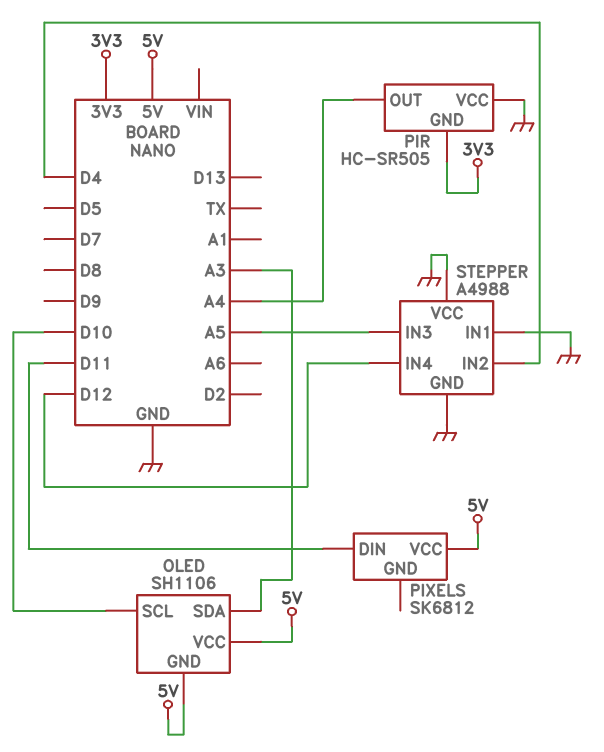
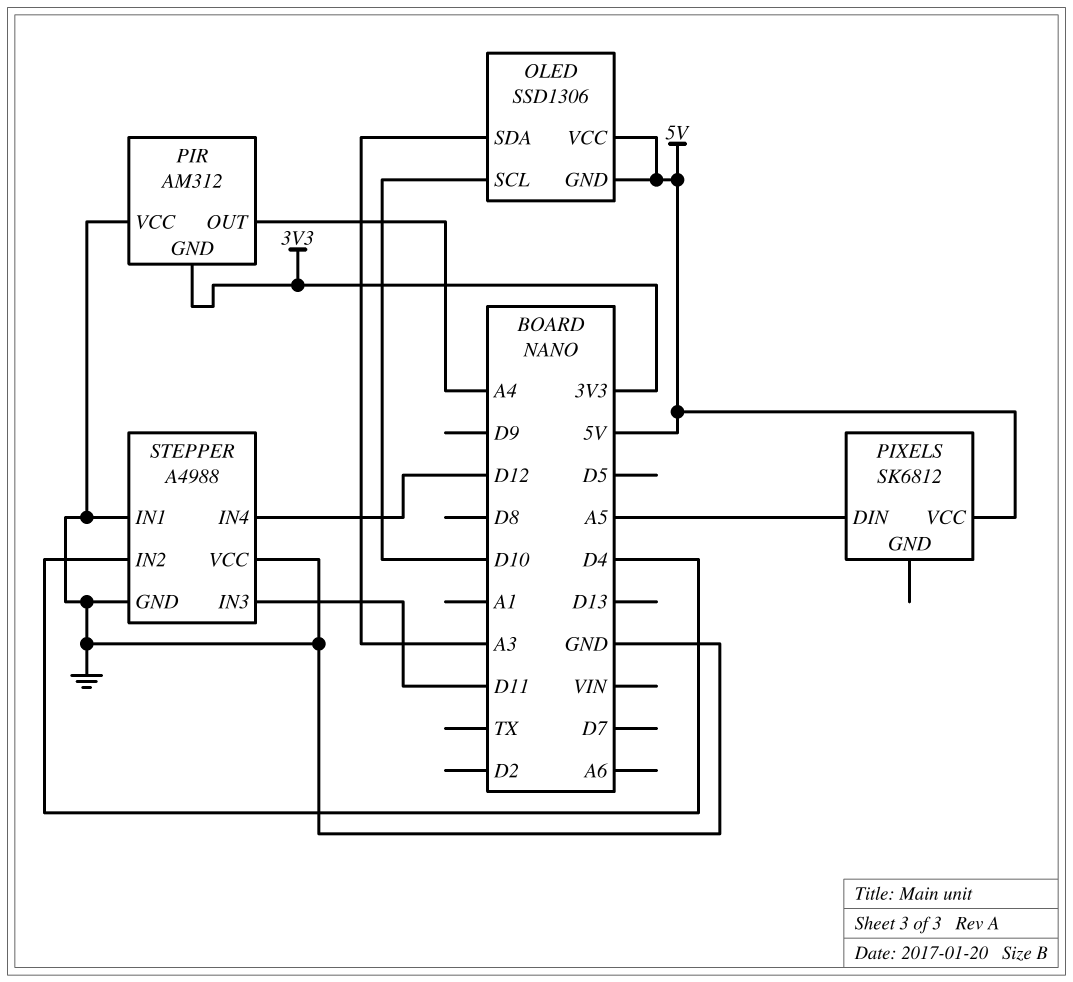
OLED: SH1106 -> SSD1306
PIR: HC-SR505 -> AM312
PIXELS pin DIN: D11 -> A5
STEPPER pin IN3: A5 -> D11

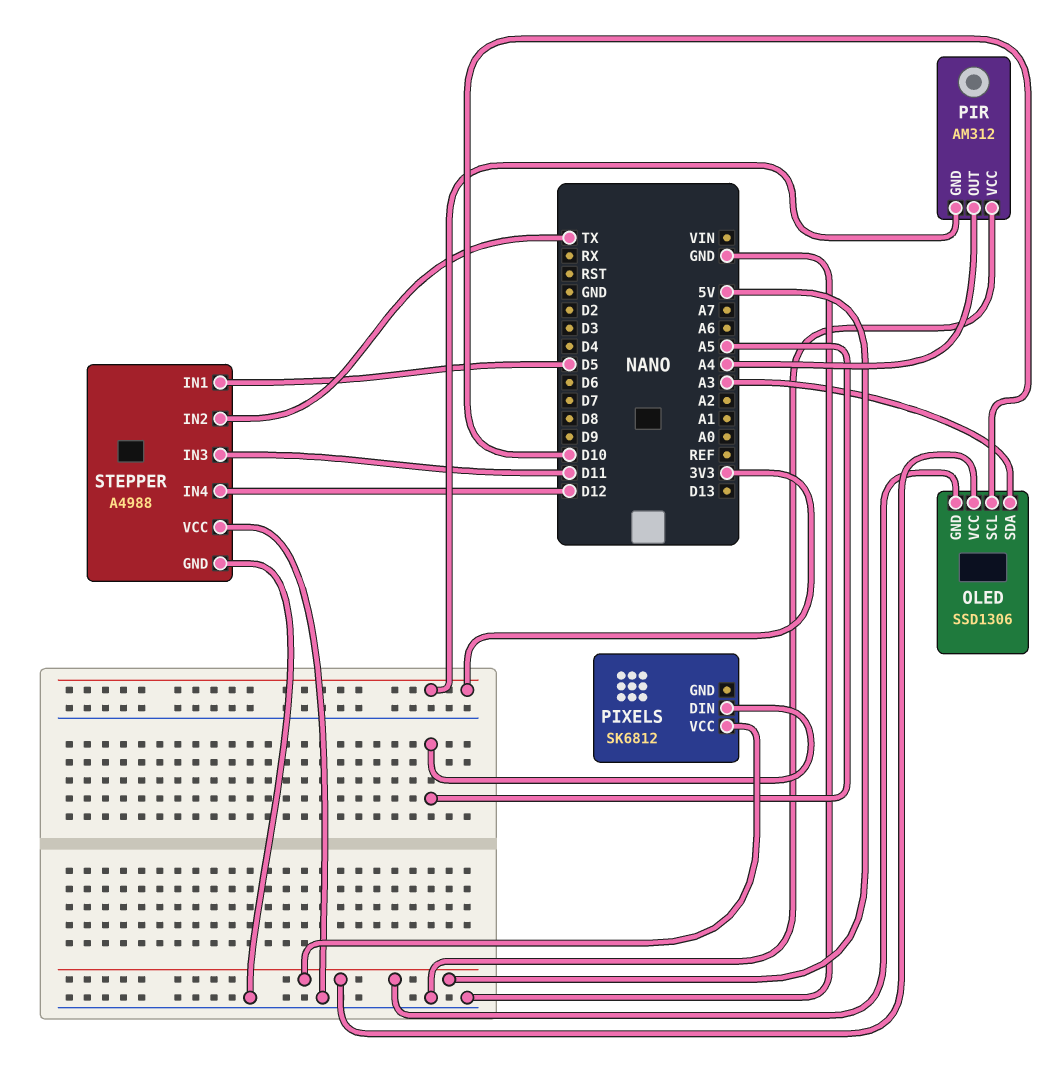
STEPPER pin IN1: GND -> D5
STEPPER pin IN2: D4 -> TX

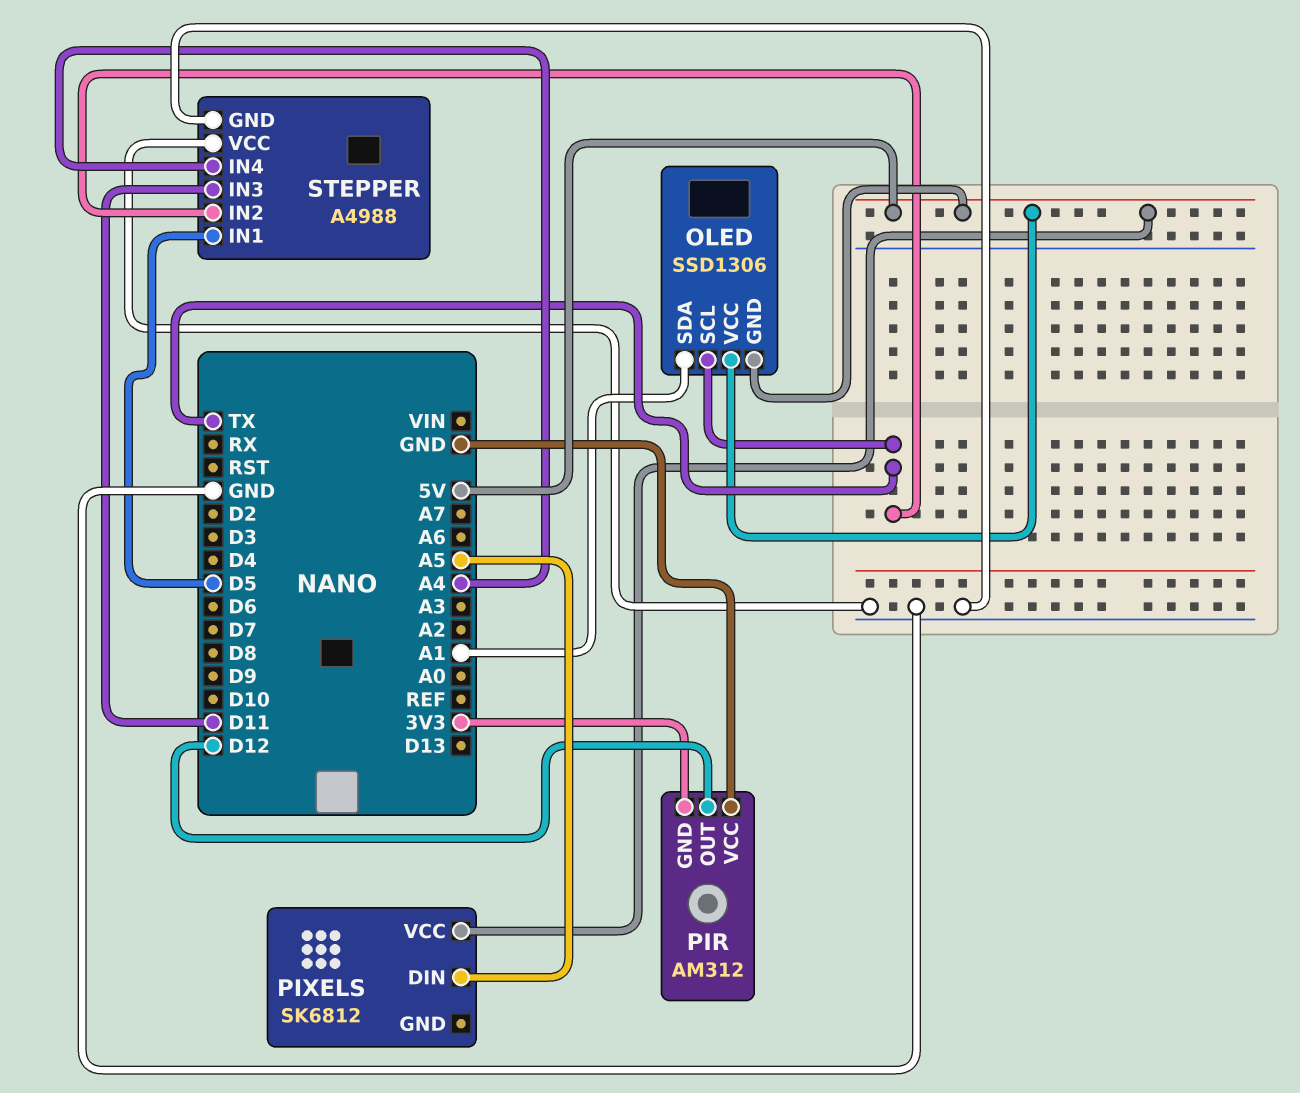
OLED pin SCL: D10 -> TX
OLED pin SDA: A3 -> A1
PIR pin OUT: A4 -> D12
STEPPER pin IN4: D12 -> A4

